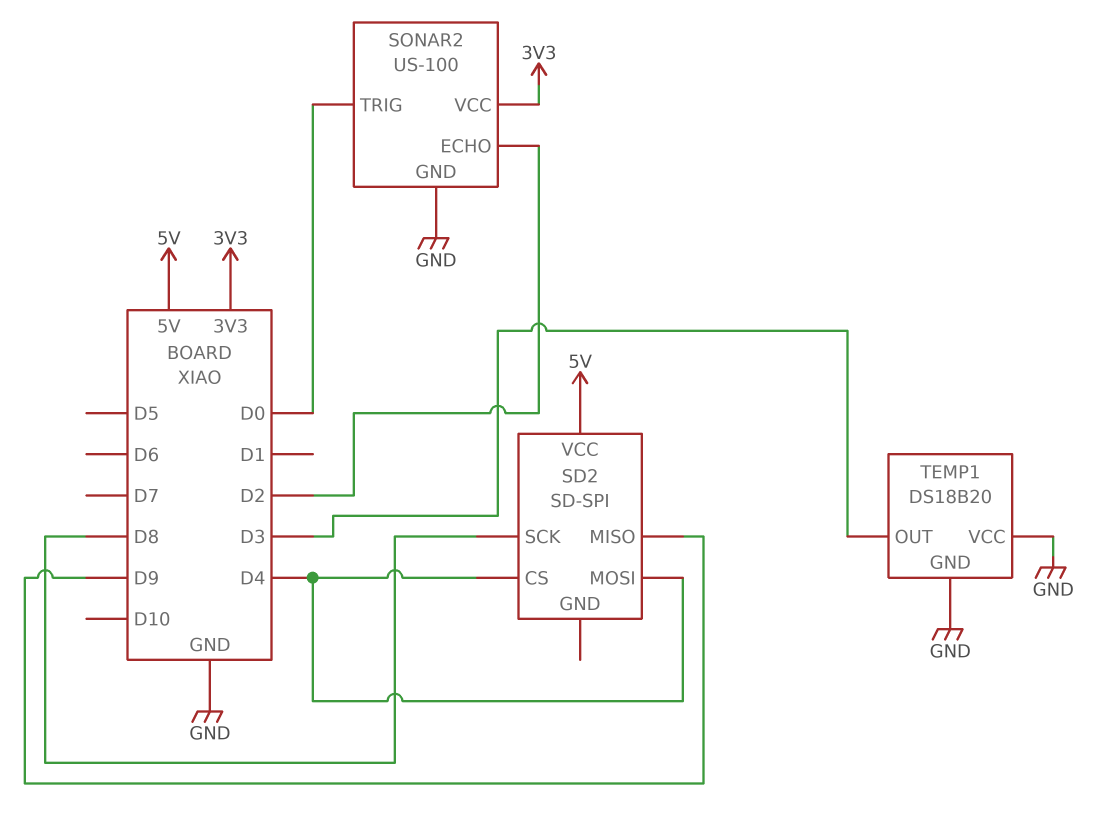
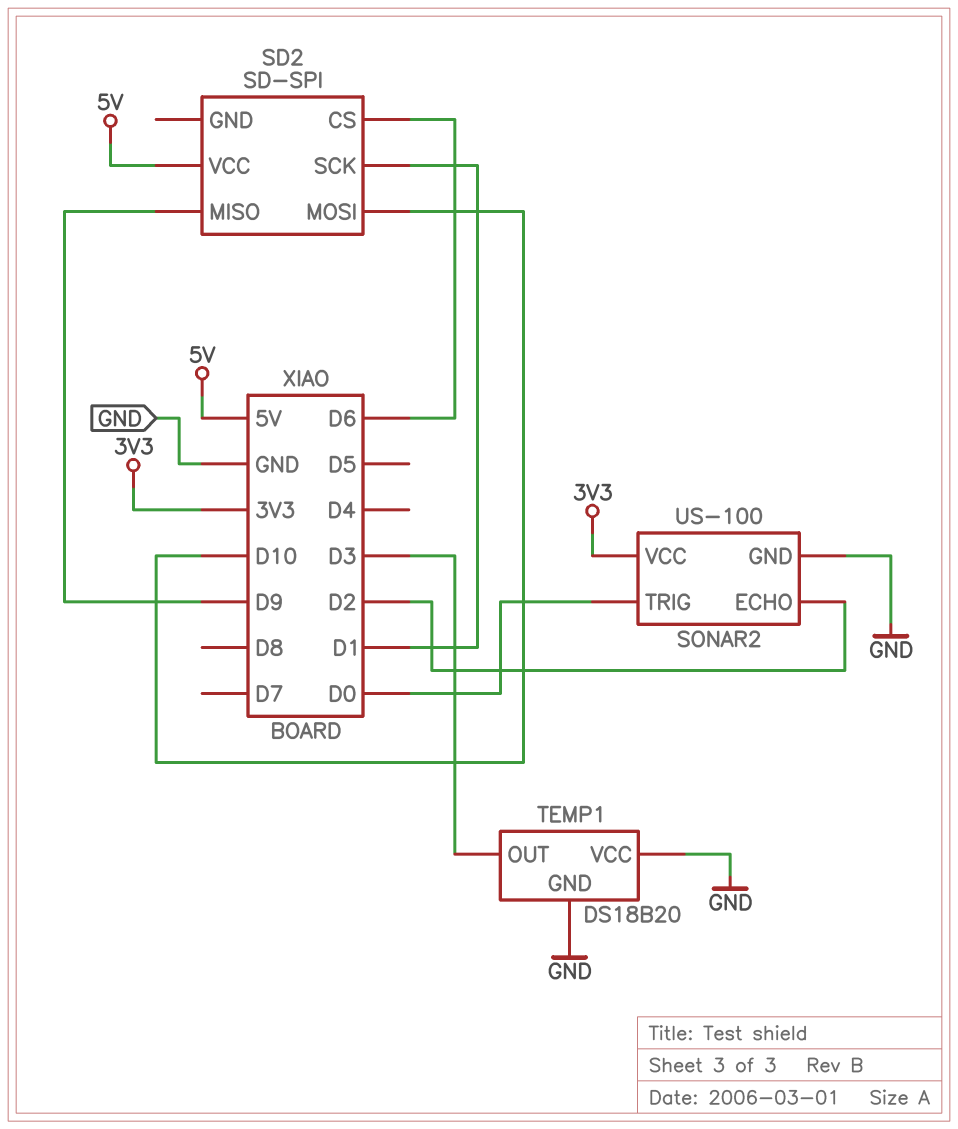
SD2 pin CS: D4 -> D6
SD2 pin MOSI: D4 -> D10
SD2 pin SCK: D8 -> D1

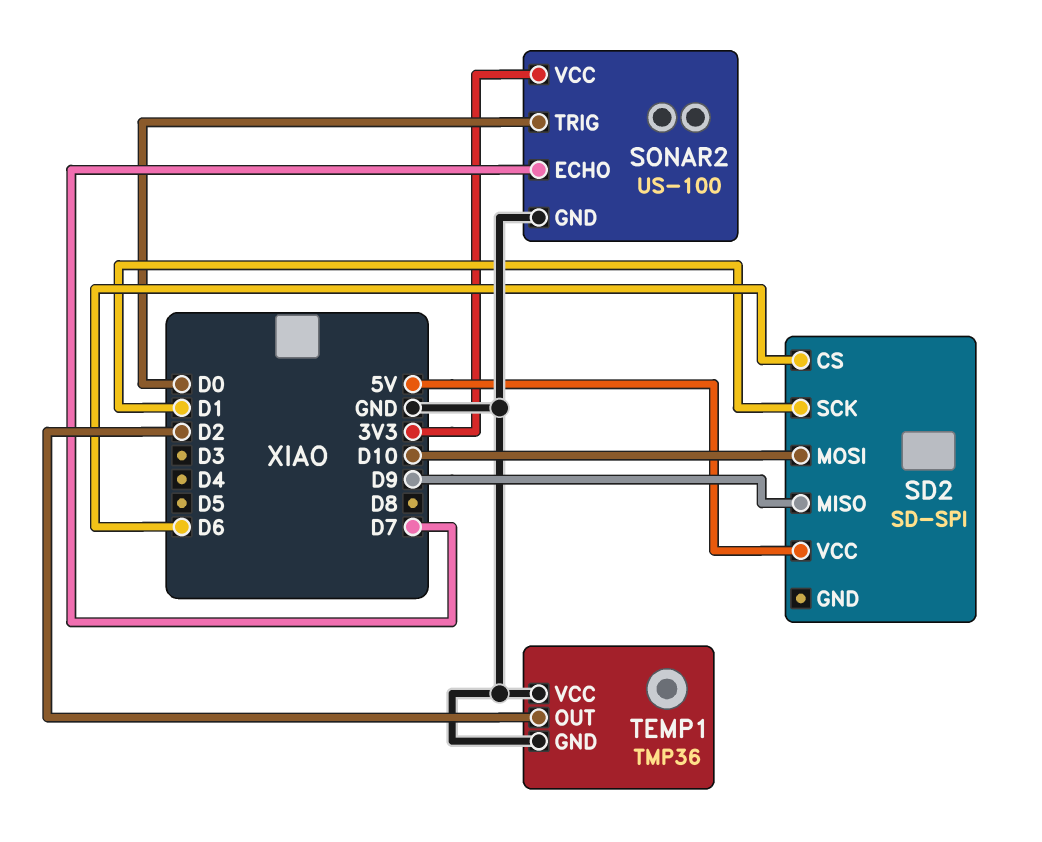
SONAR2 pin ECHO: D2 -> D7
TEMP1: DS18B20 -> TMP36
TEMP1 pin OUT: D3 -> D2

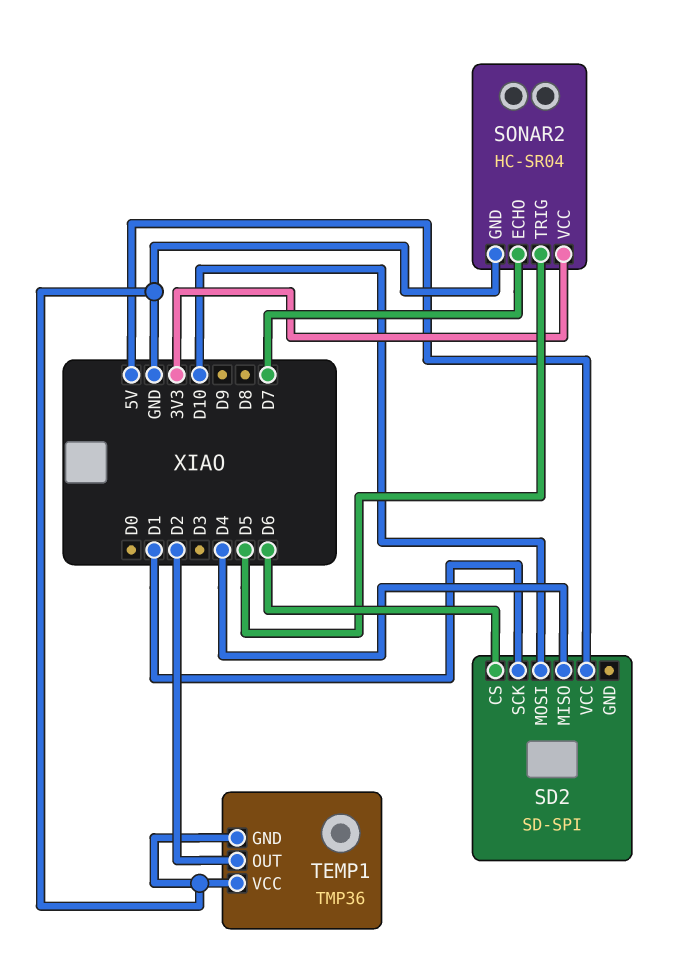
SD2 pin MISO: D9 -> D4
SONAR2: US-100 -> HC-SR04
SONAR2 pin TRIG: D0 -> D5

